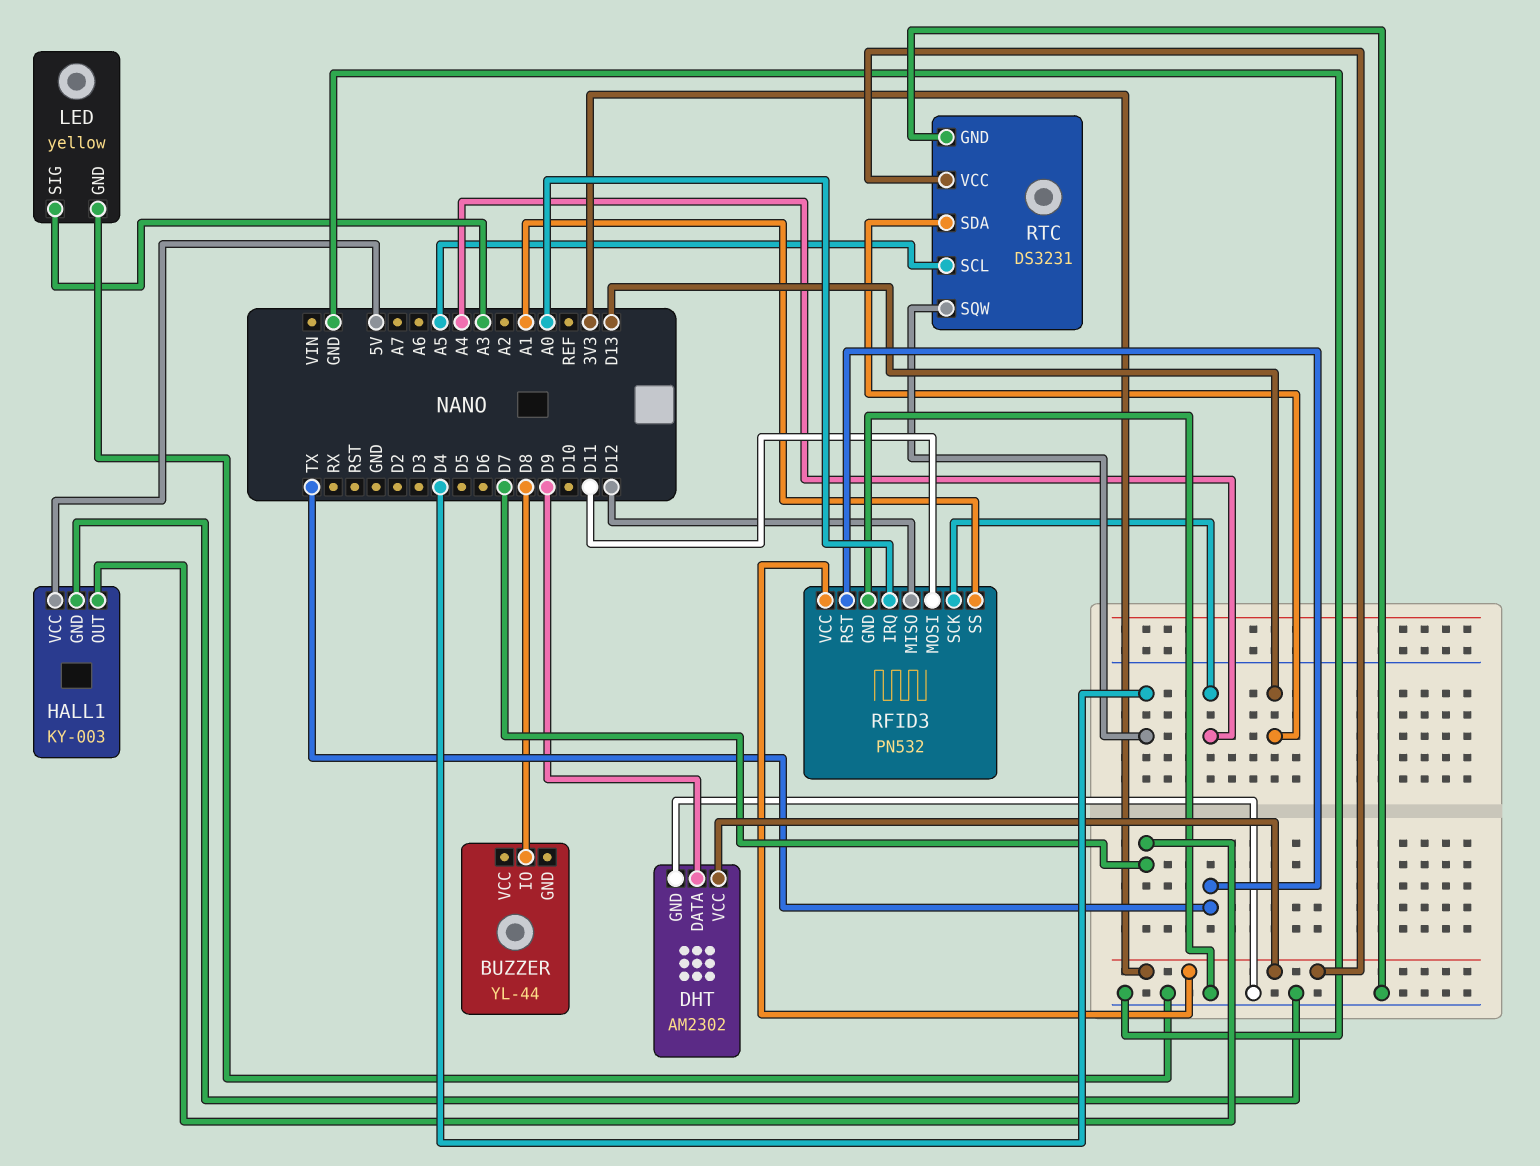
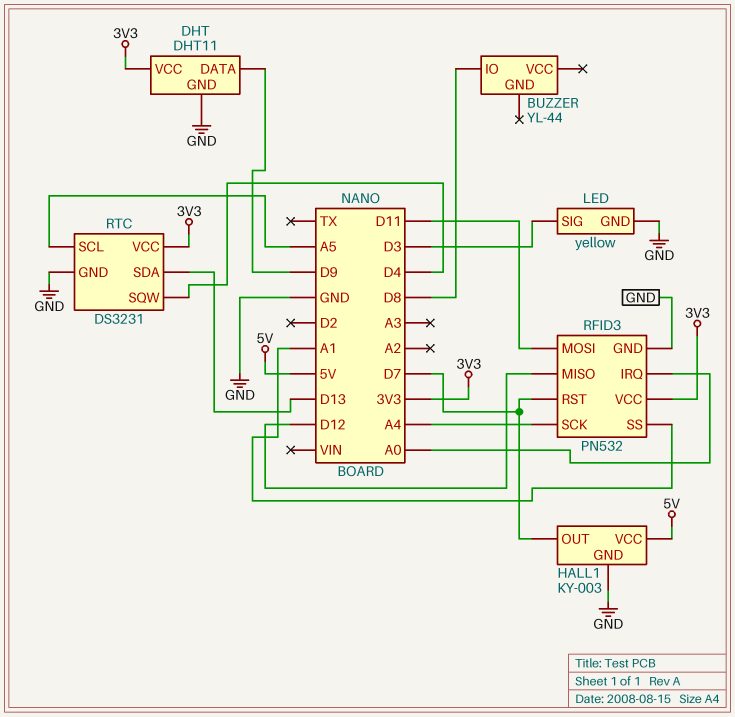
DHT: AM2302 -> DHT11
LED pin SIG: A3 -> D3
RFID3 pin RST: TX -> D7

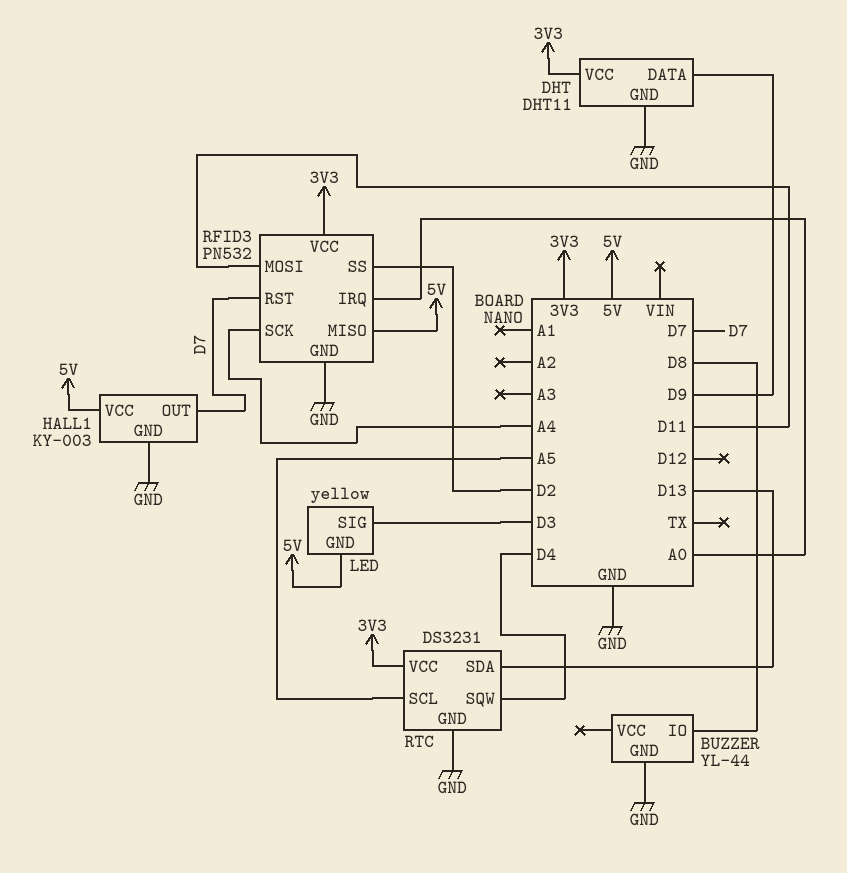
BUZZER pin GND: none -> GND
LED pin GND: GND -> 5V
RFID3 pin MISO: D12 -> 5V
RFID3 pin SS: A1 -> D2

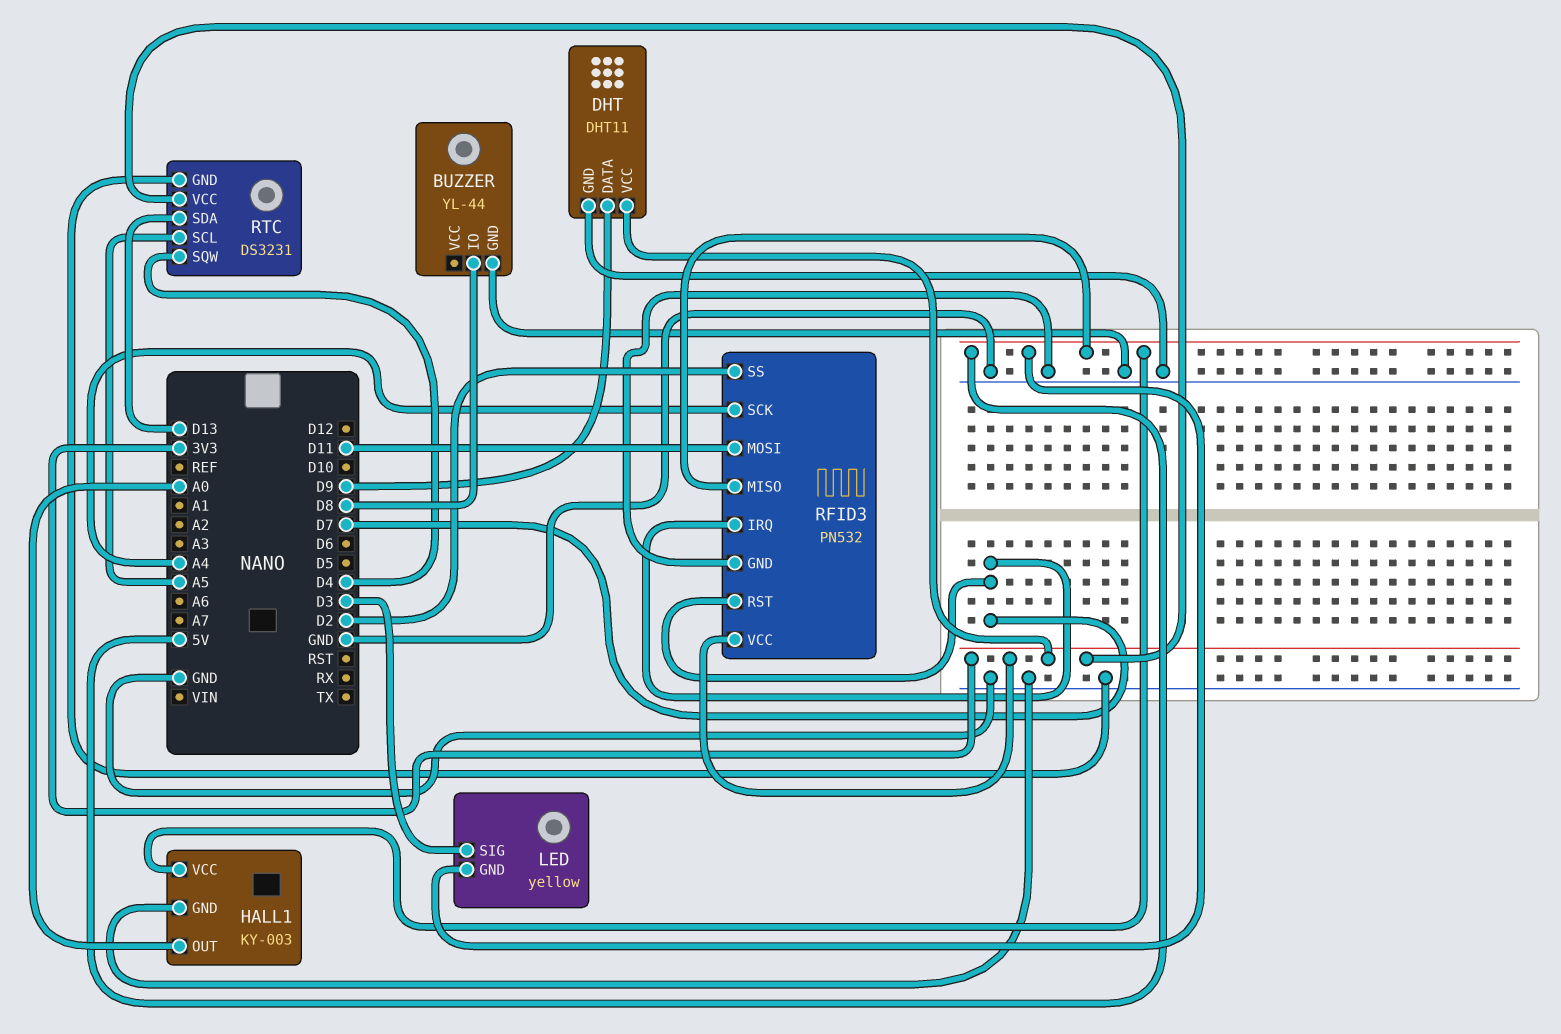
HALL1 pin OUT: D7 -> A0
RFID3 pin IRQ: A0 -> D7

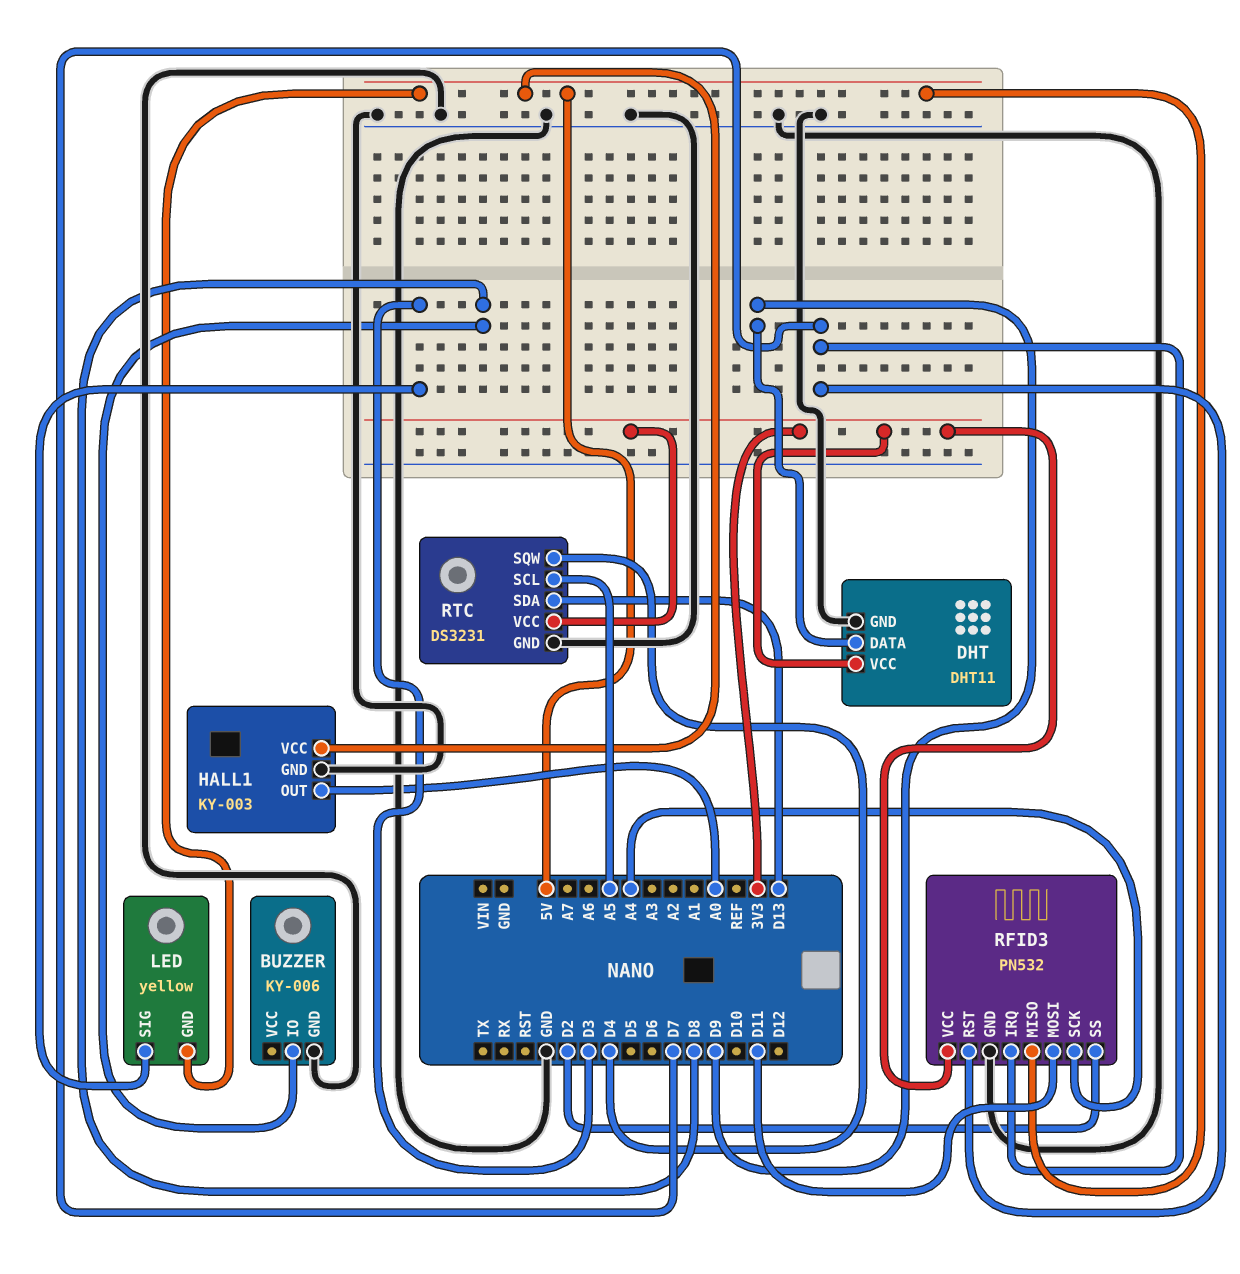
BUZZER: YL-44 -> KY-006

